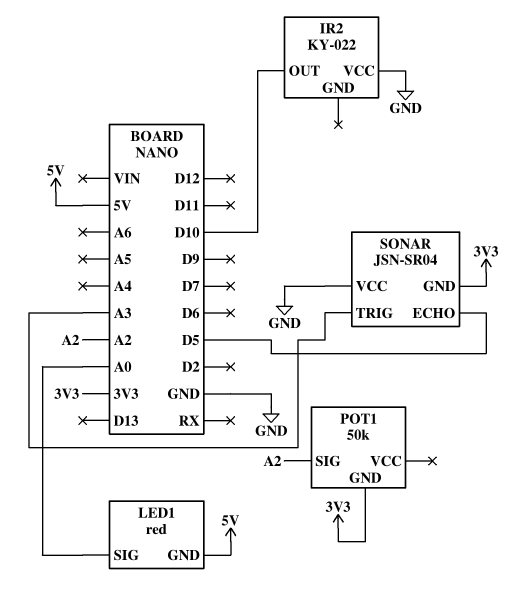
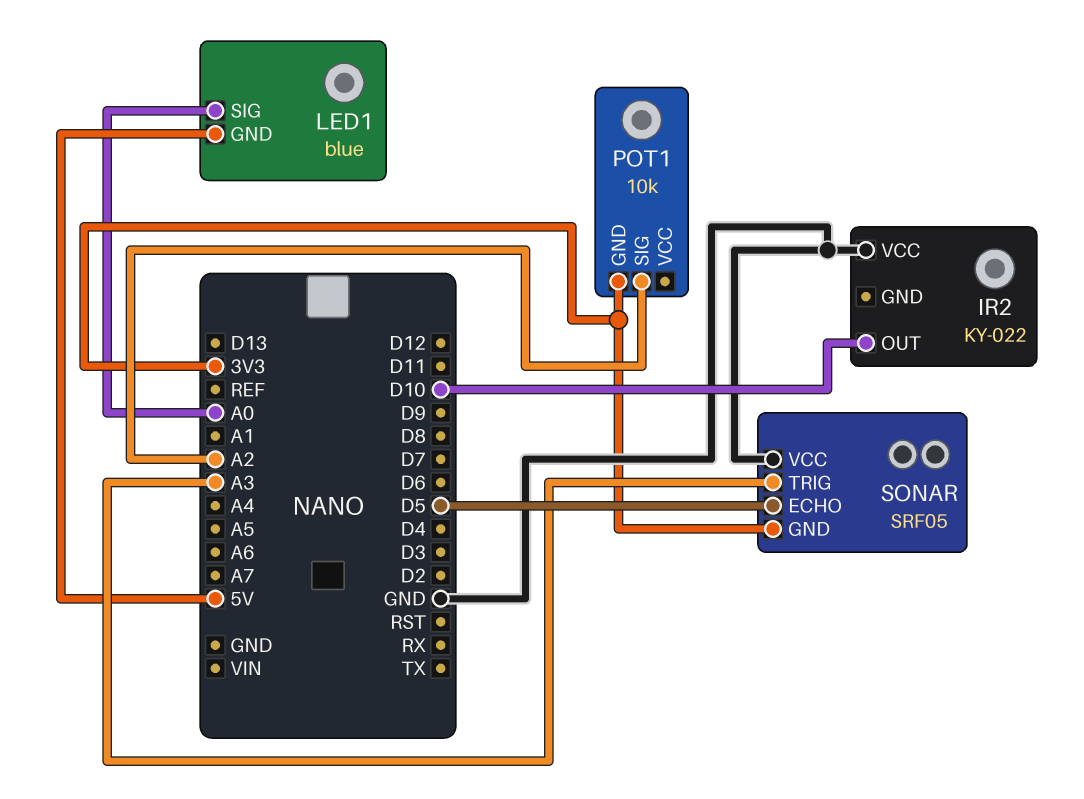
LED1: red -> blue
POT1: 50k -> 10k
SONAR: JSN-SR04 -> SRF05

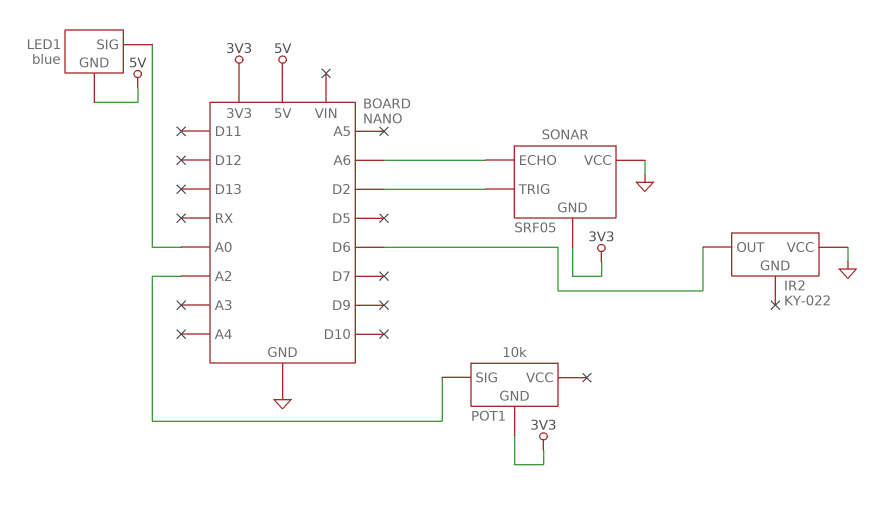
IR2 pin OUT: D10 -> D6
SONAR pin ECHO: D5 -> A6
SONAR pin TRIG: A3 -> D2

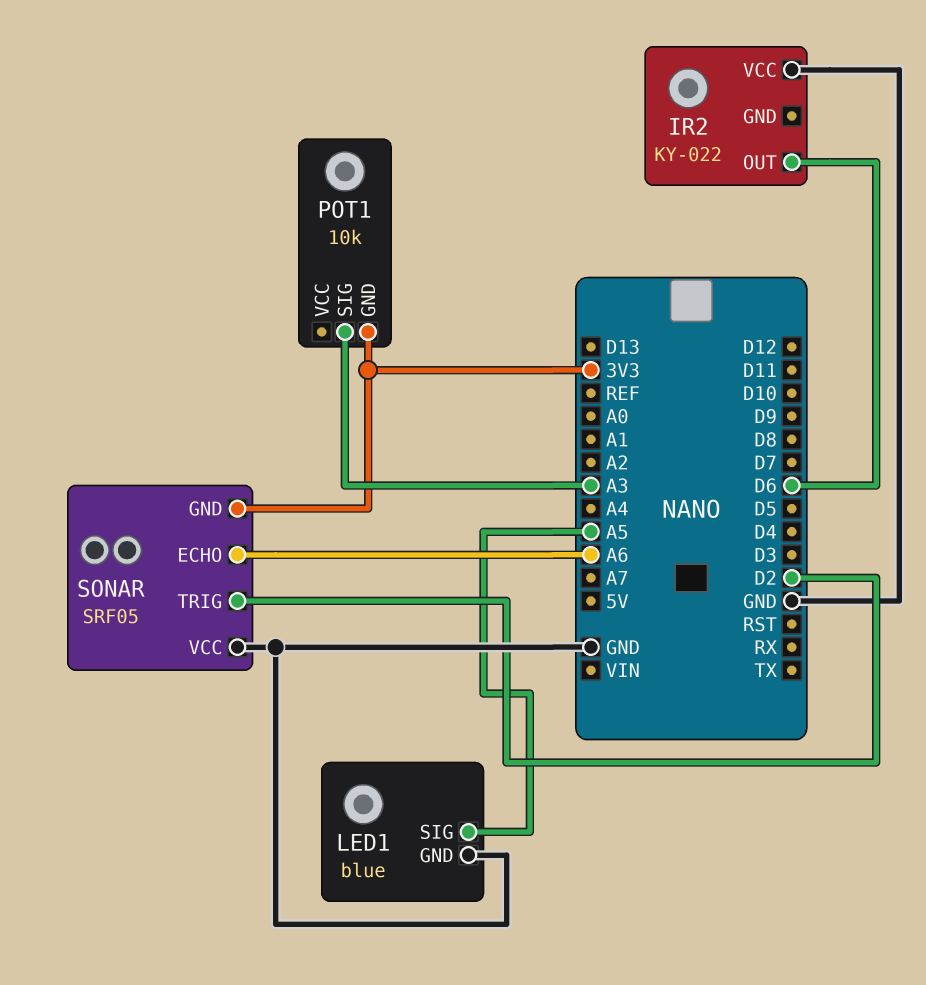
LED1 pin GND: 5V -> GND
LED1 pin SIG: A0 -> A5
POT1 pin SIG: A2 -> A3

